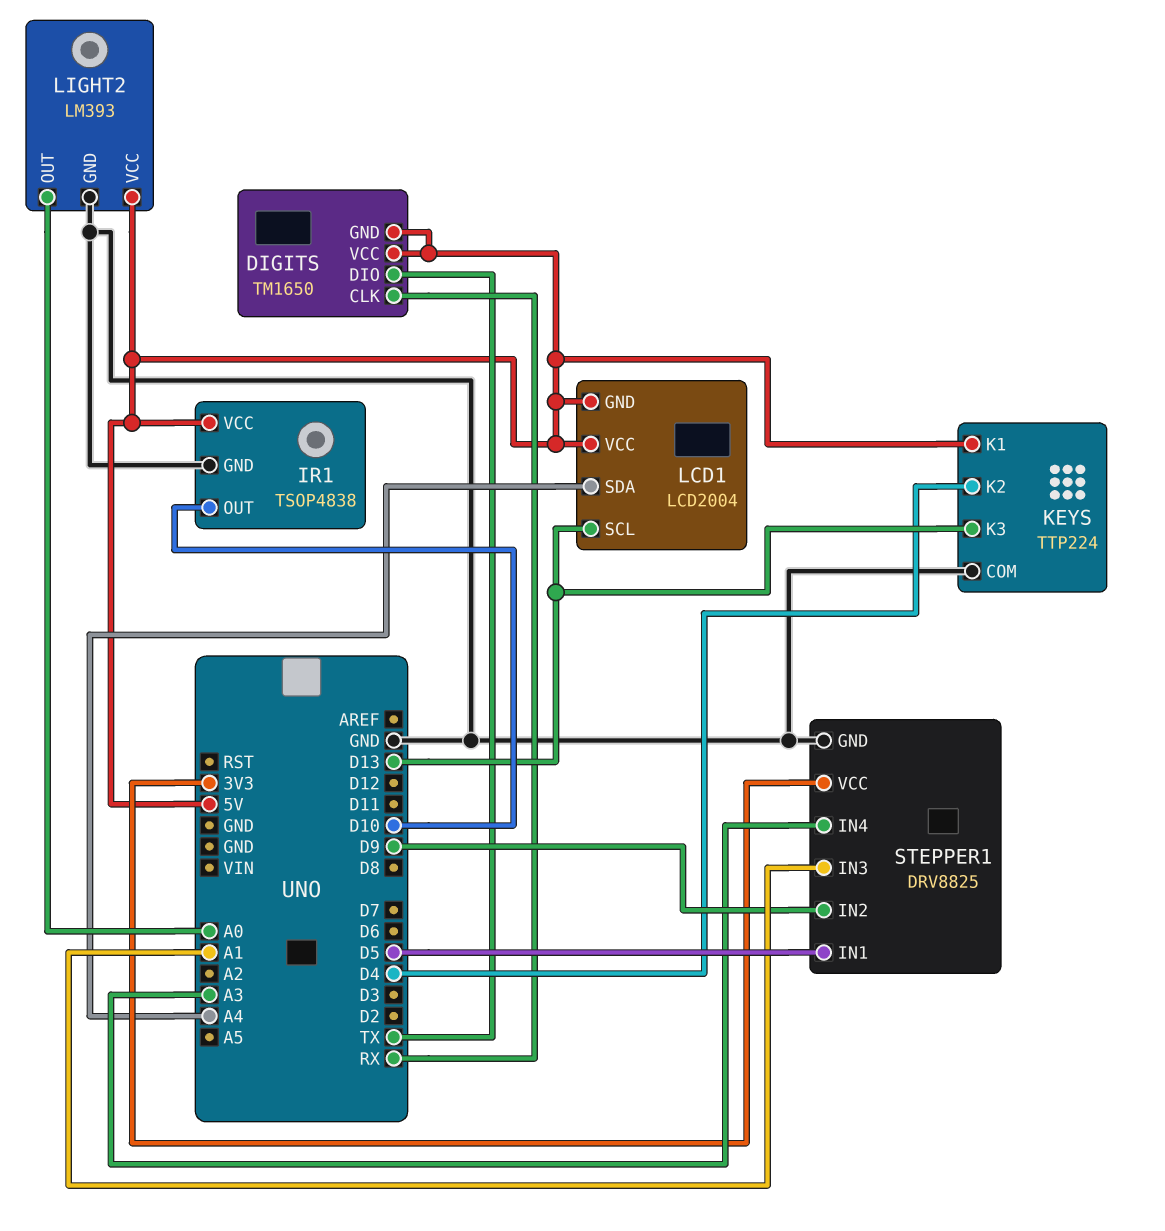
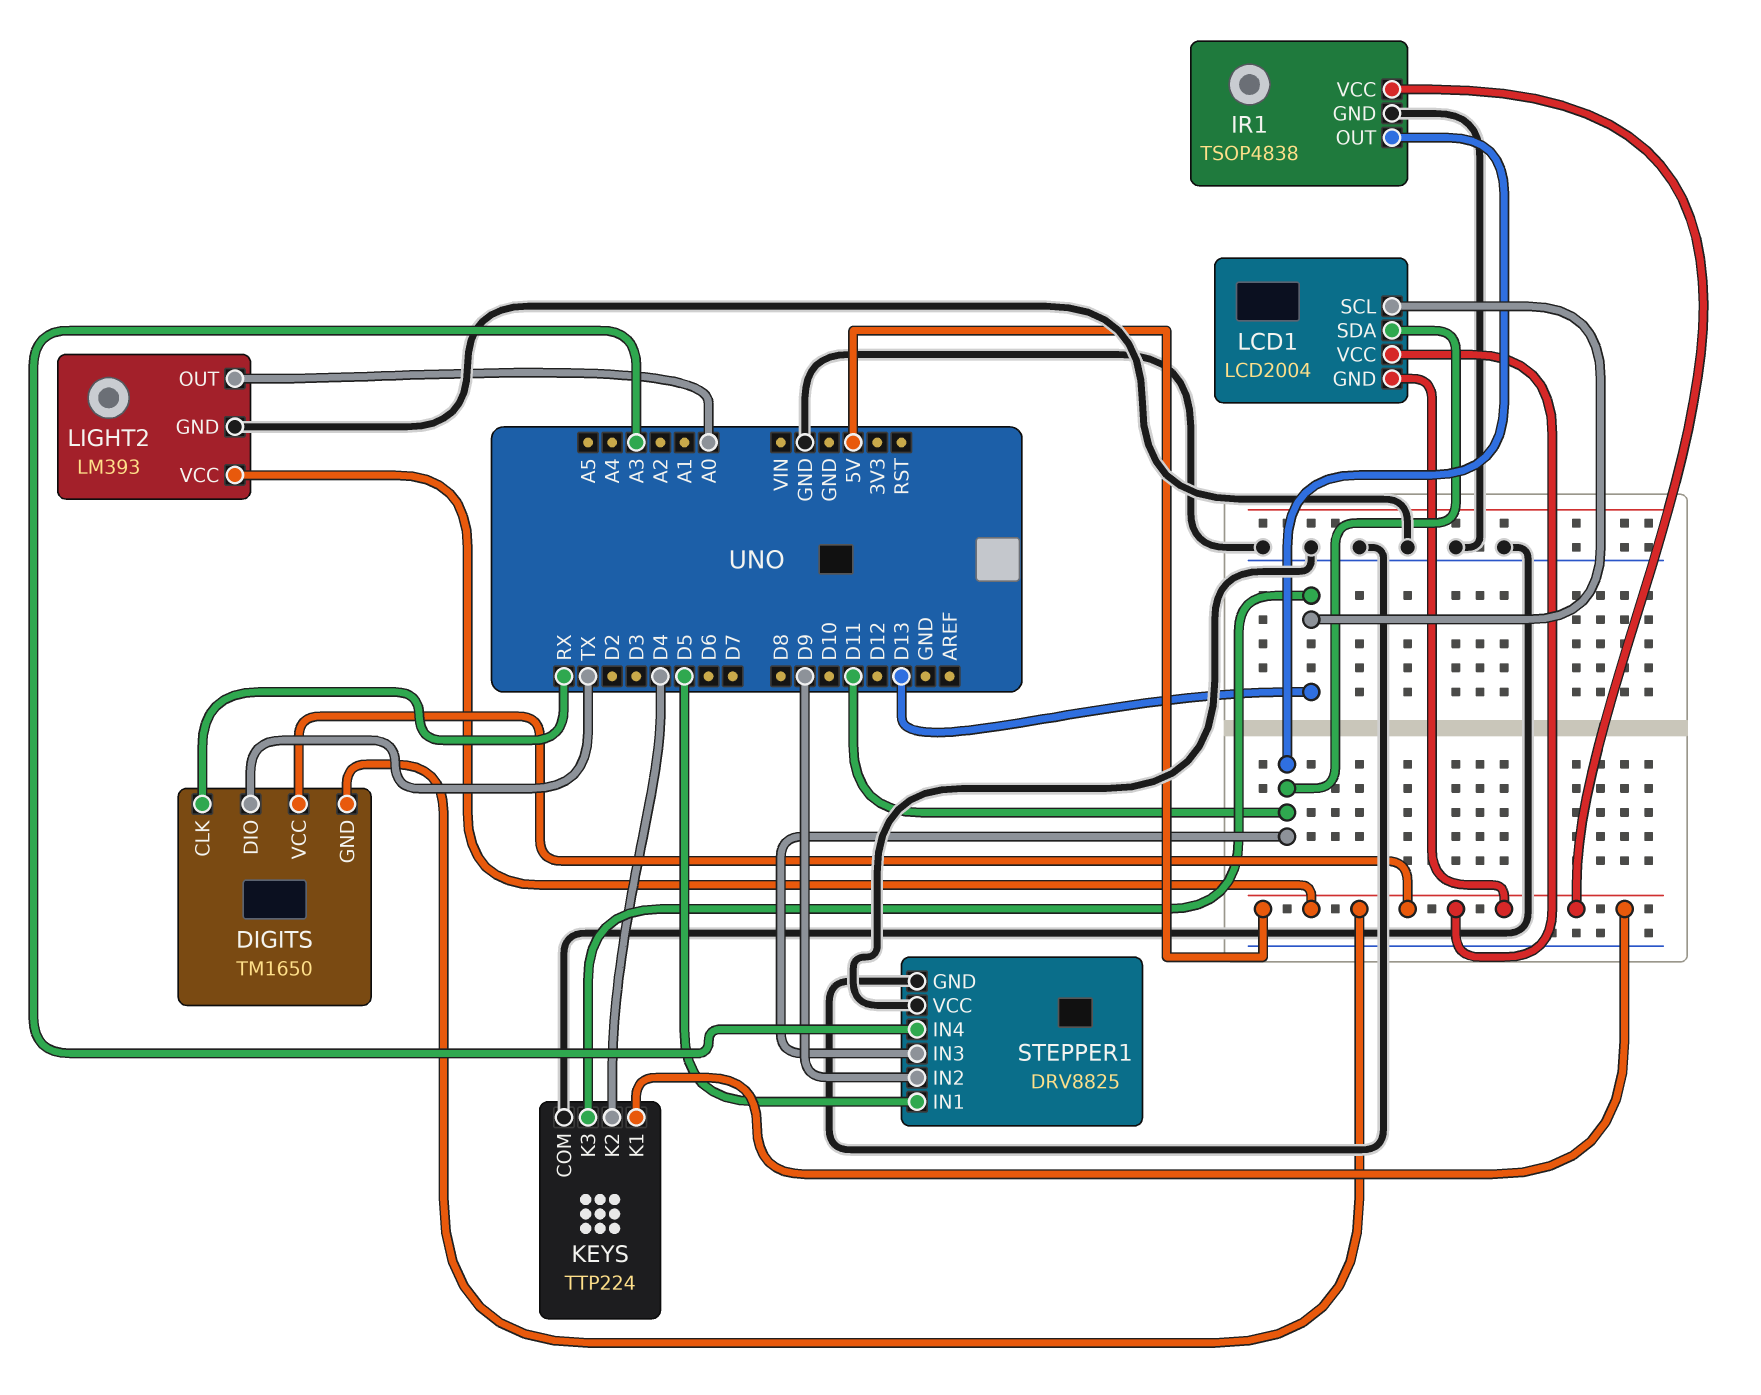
IR1 pin OUT: D10 -> D11
LCD1 pin SDA: A4 -> D11
STEPPER1 pin IN3: A1 -> D11
STEPPER1 pin VCC: 3V3 -> GND

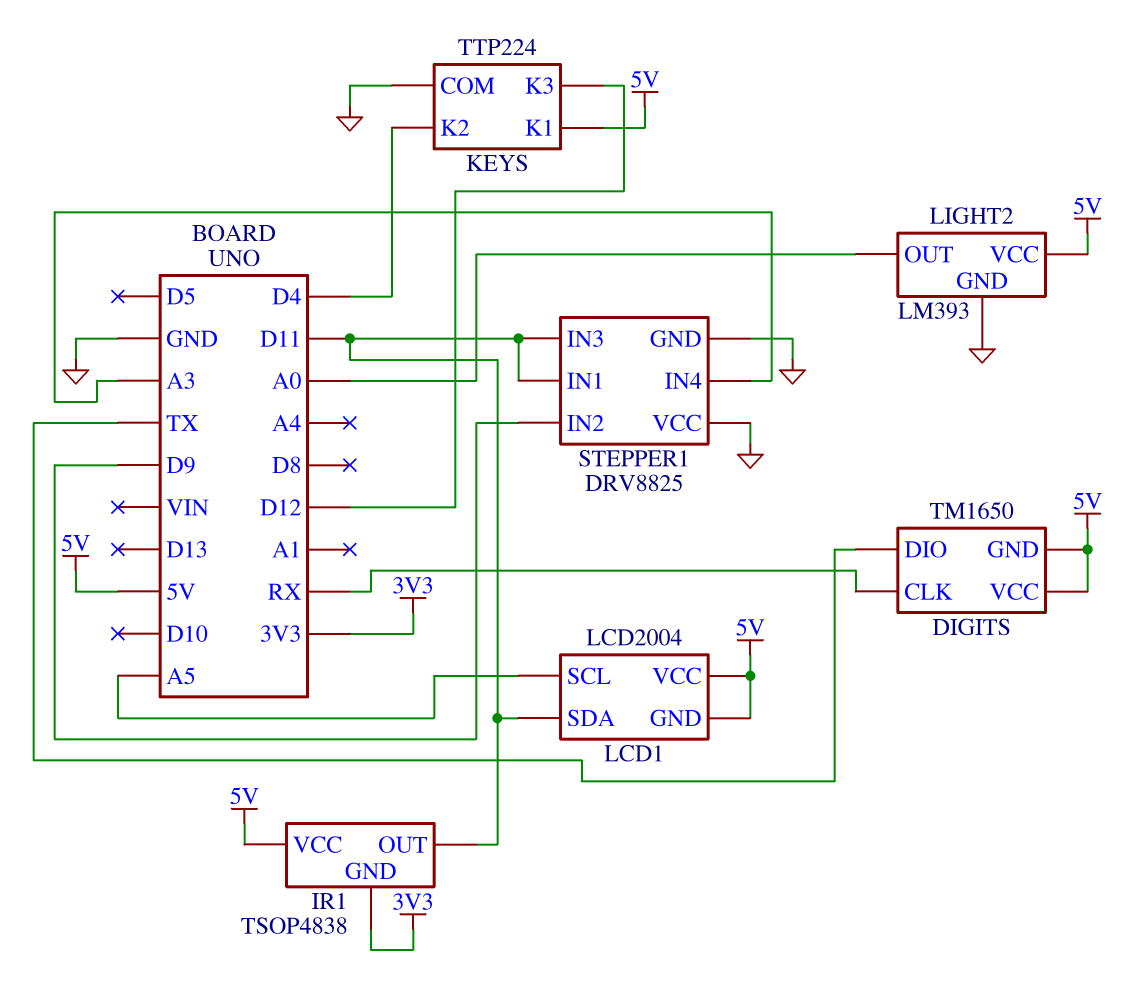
IR1 pin GND: GND -> 3V3
KEYS pin K3: D13 -> D12
LCD1 pin SCL: D13 -> A5
STEPPER1 pin IN1: D5 -> D11

